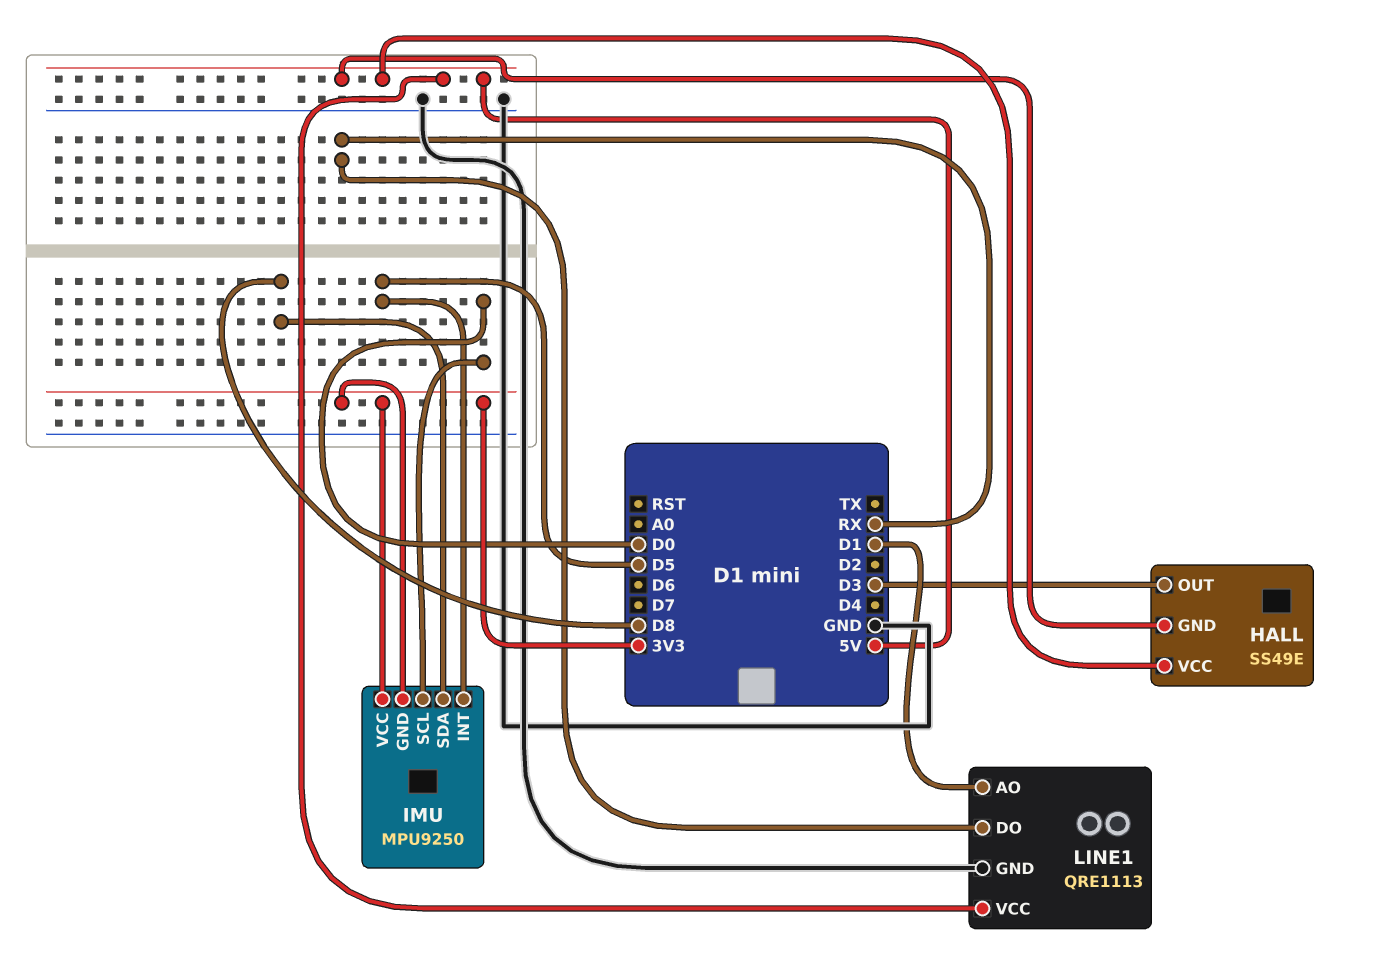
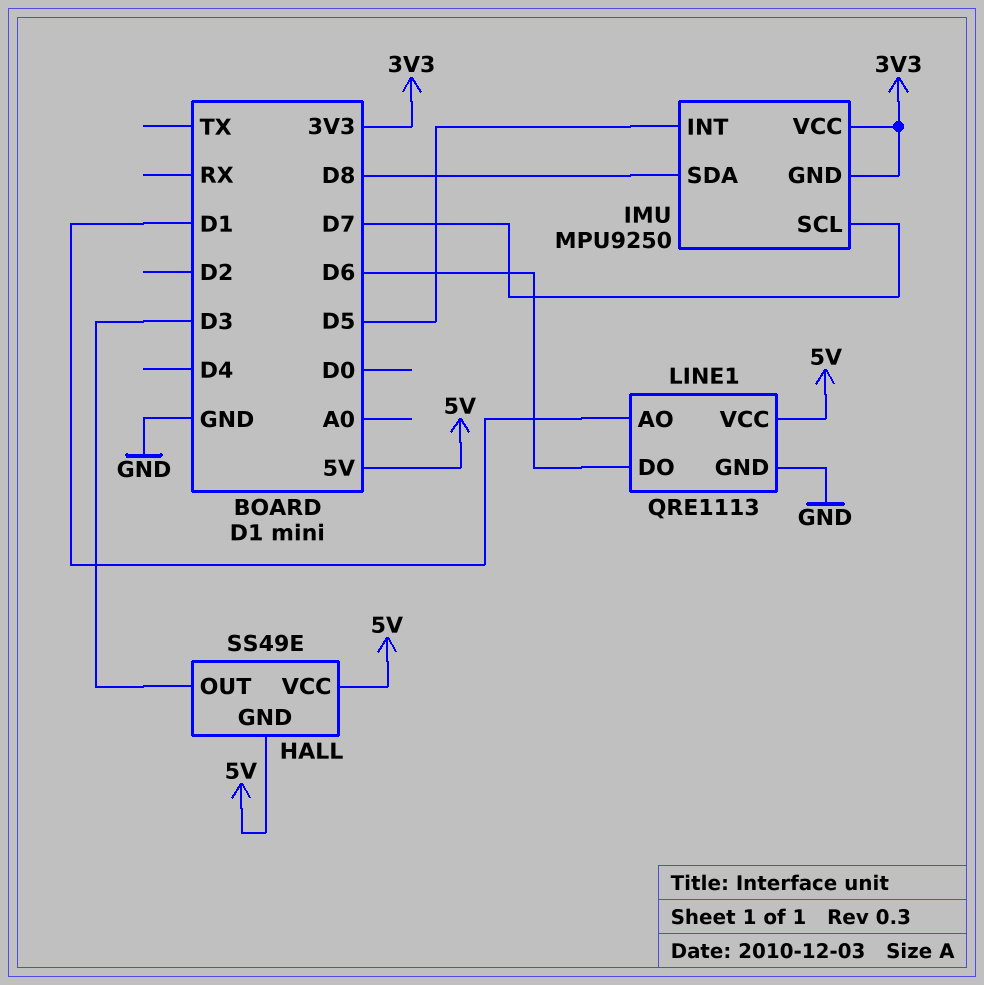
IMU pin SCL: D0 -> D7
LINE1 pin DO: RX -> D6

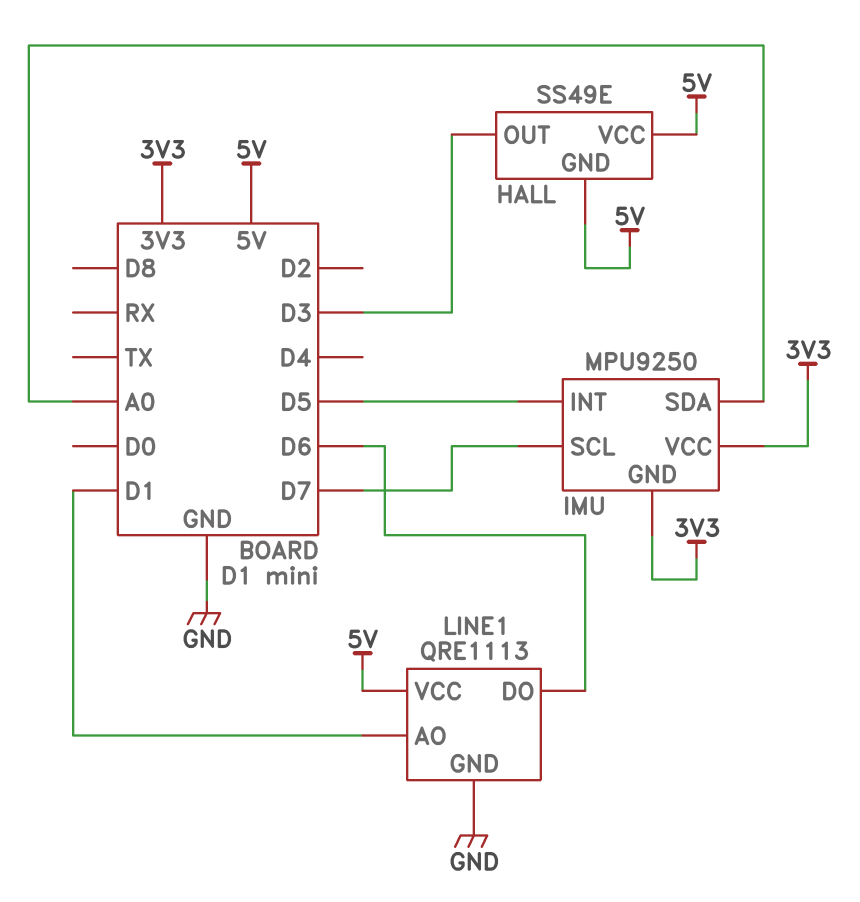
IMU pin SDA: D8 -> A0

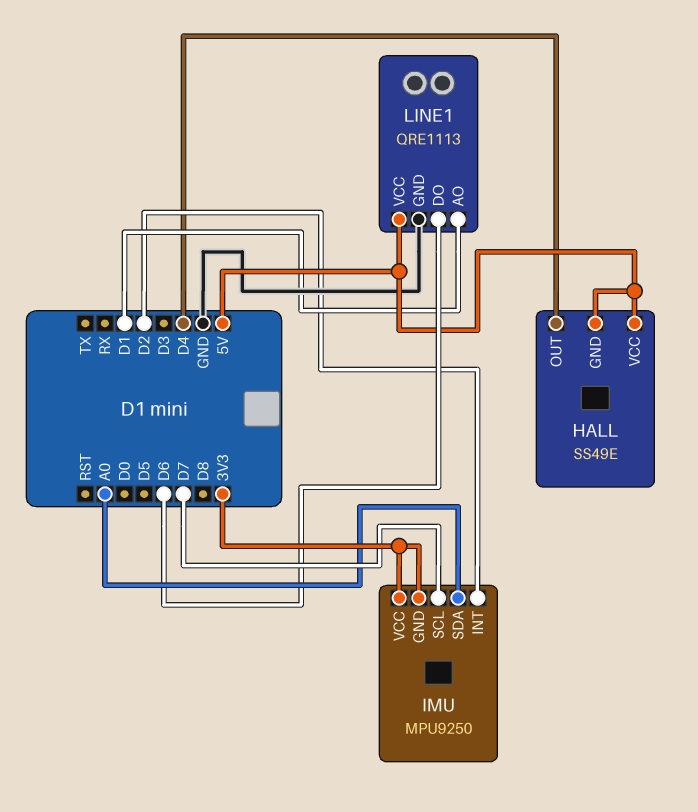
HALL pin OUT: D3 -> D4
IMU pin INT: D5 -> D2

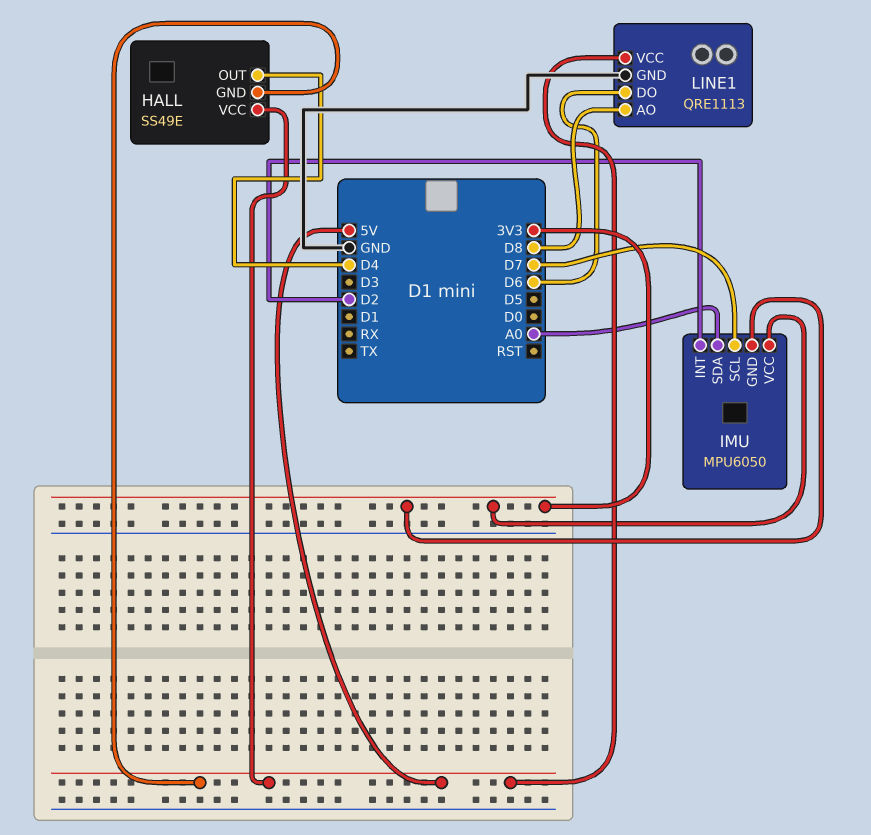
IMU: MPU9250 -> MPU6050
LINE1 pin AO: D1 -> D8

